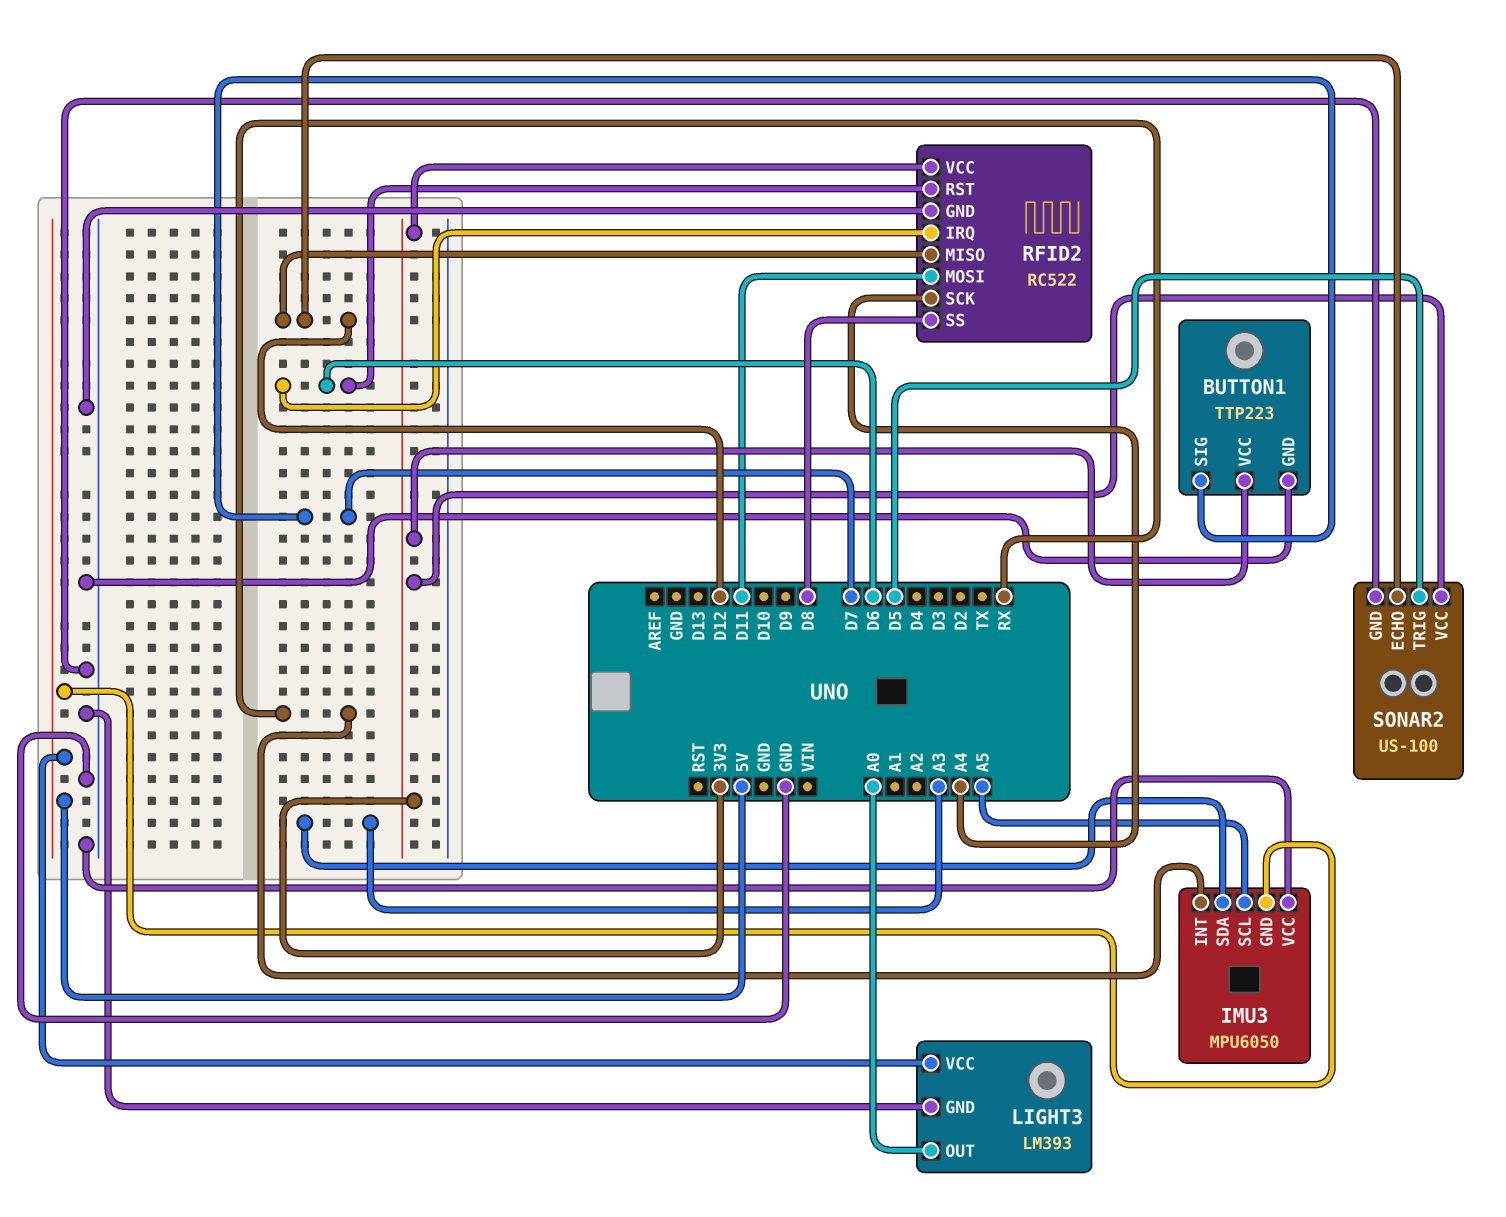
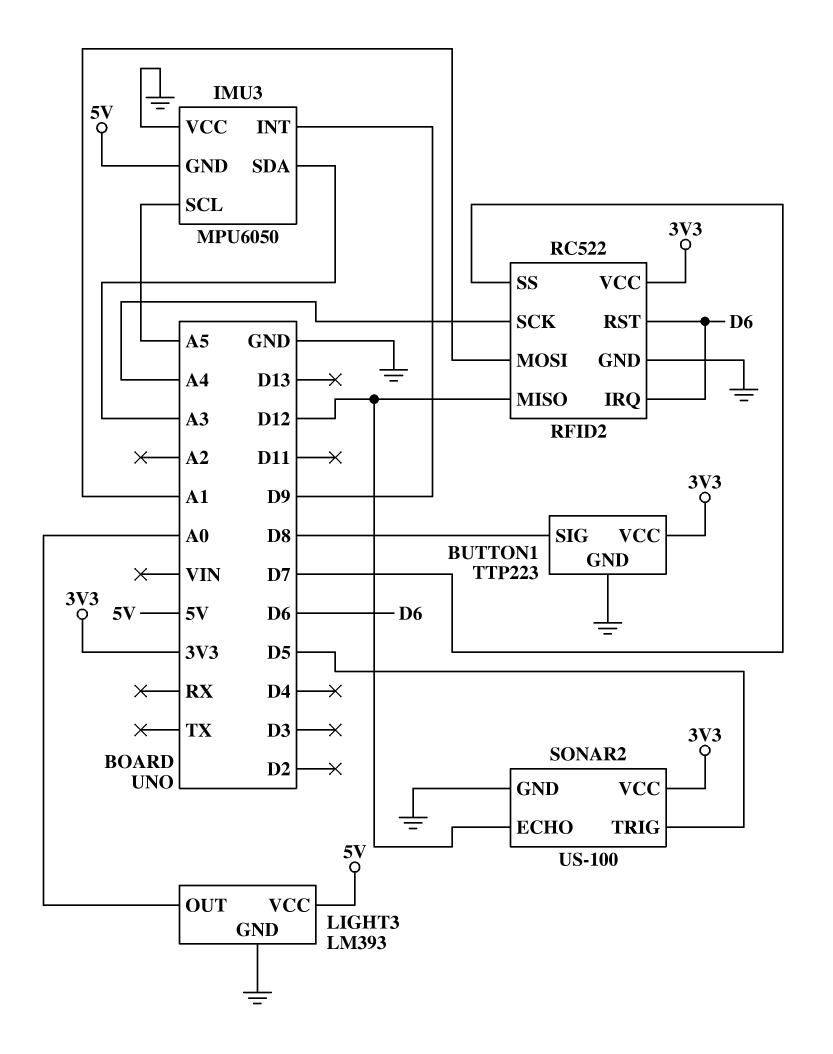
BUTTON1 pin SIG: D7 -> D8
IMU3 pin INT: RX -> D9
RFID2 pin MOSI: D11 -> A1
RFID2 pin SS: D8 -> D7

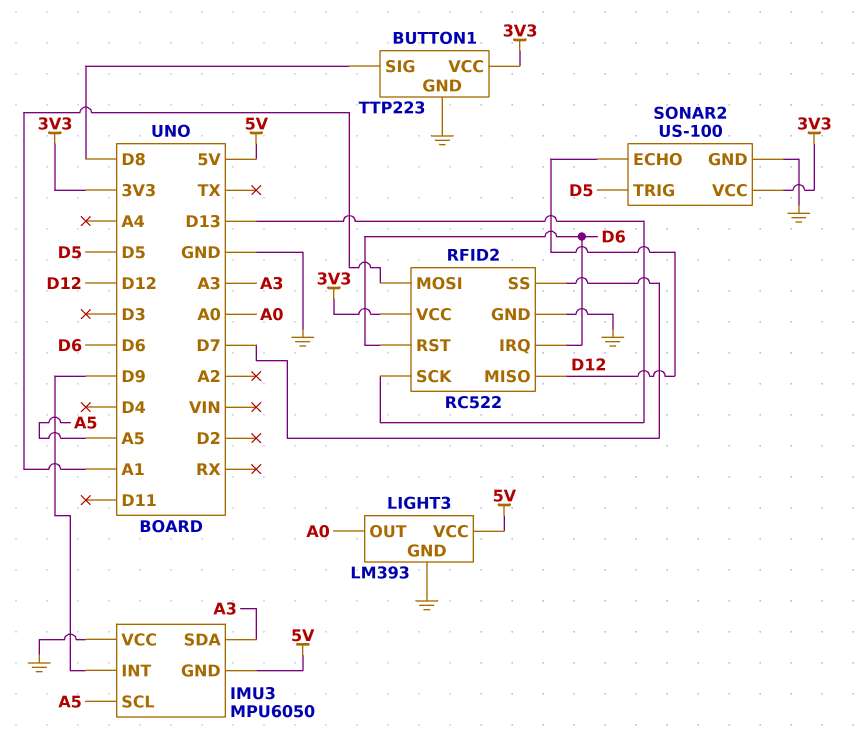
RFID2 pin SCK: A4 -> D13

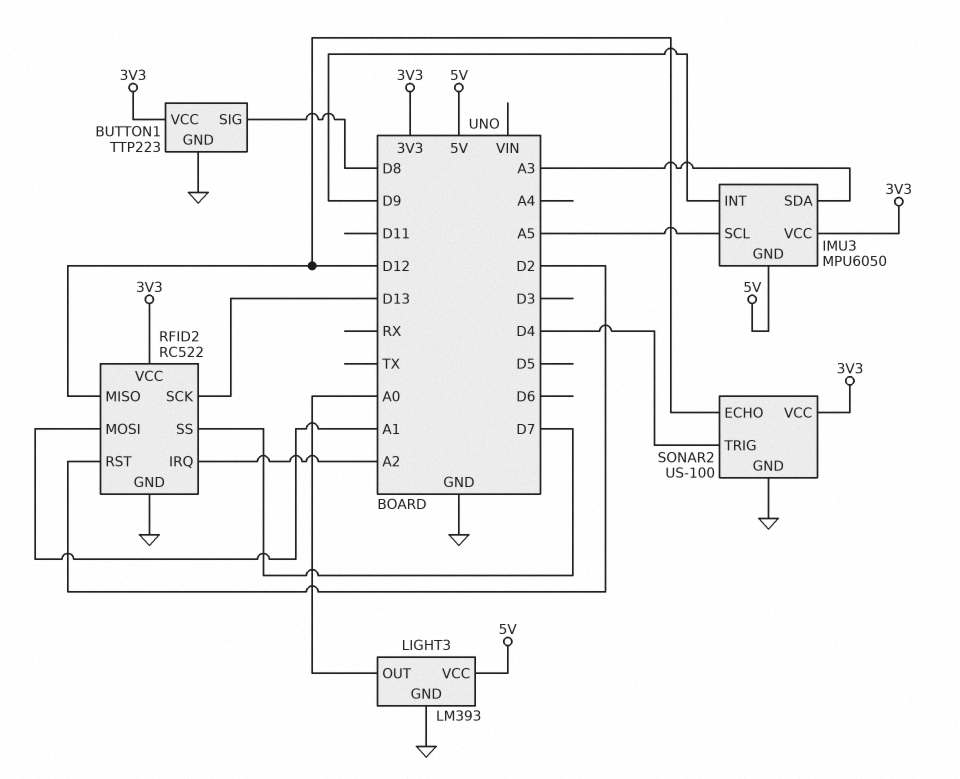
IMU3 pin VCC: GND -> 3V3
RFID2 pin IRQ: D6 -> A2
RFID2 pin RST: D6 -> D2
SONAR2 pin TRIG: D5 -> D4

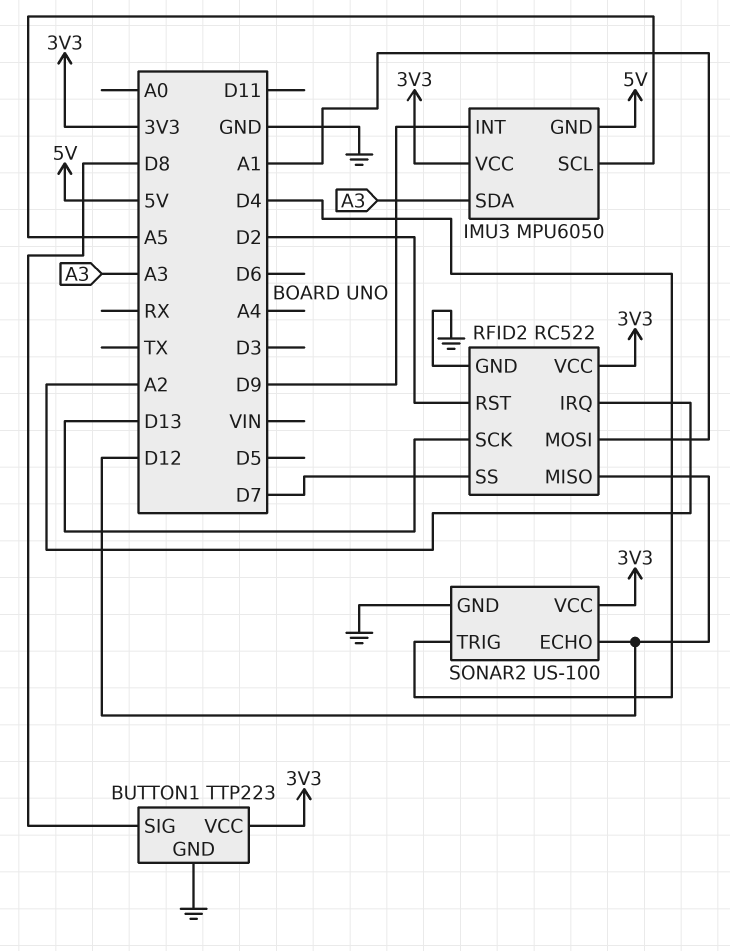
LIGHT3: LM393 -> none
LIGHT3 pin GND: GND -> none
LIGHT3 pin OUT: A0 -> none
LIGHT3 pin VCC: 5V -> none

